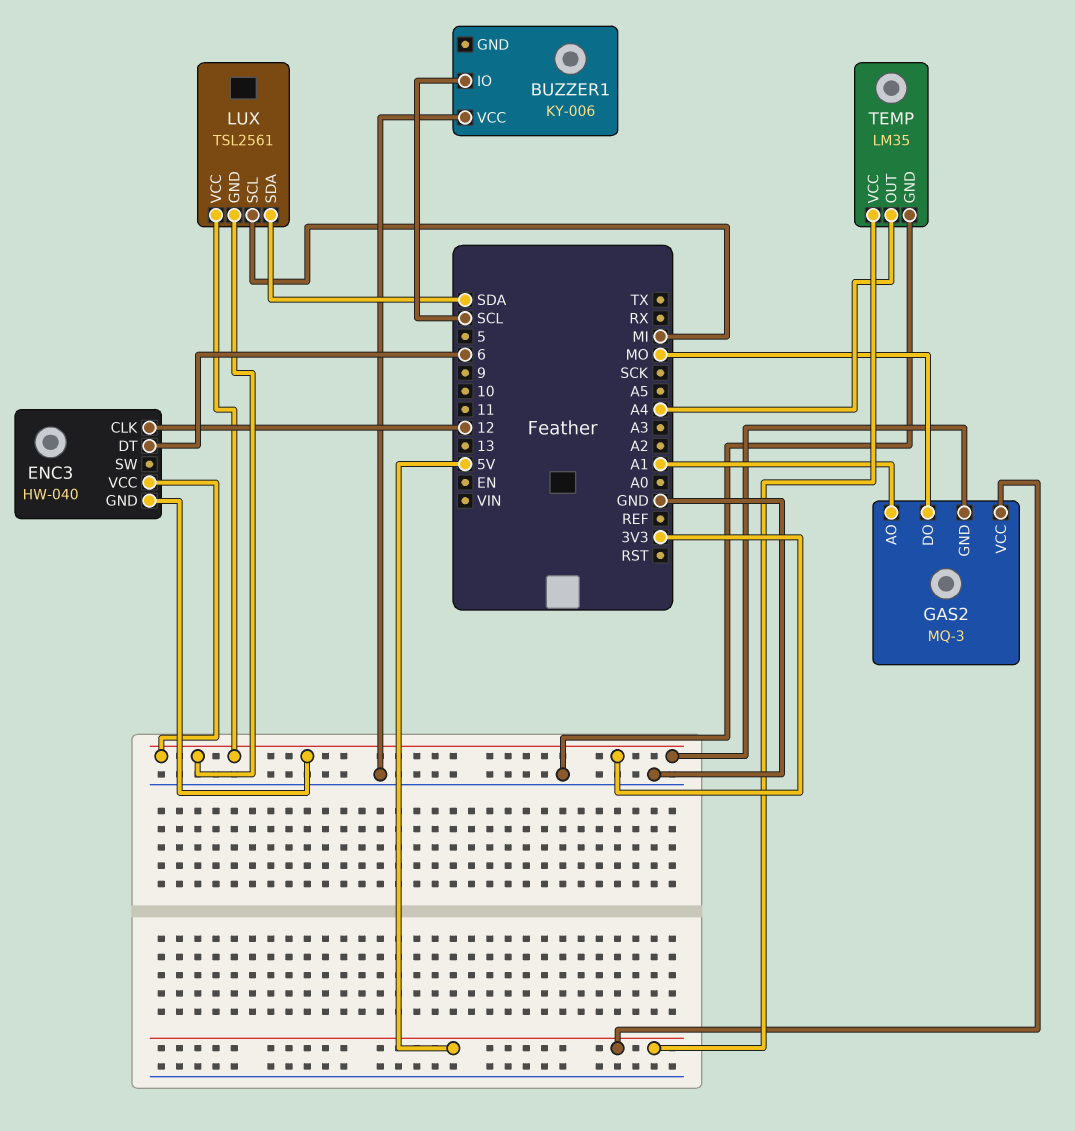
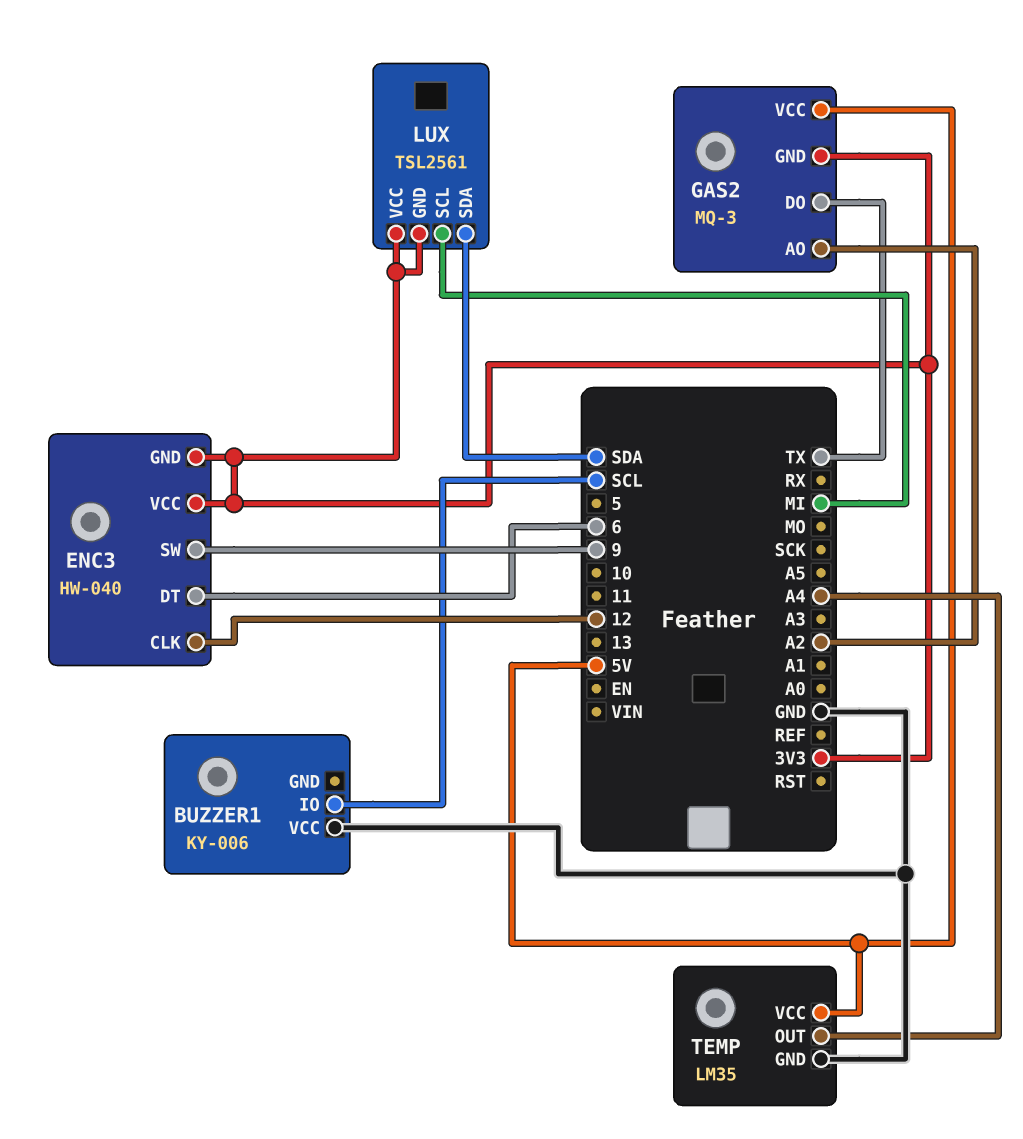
ENC3 pin SW: none -> 9
GAS2 pin AO: A1 -> A2
GAS2 pin DO: MO -> TX

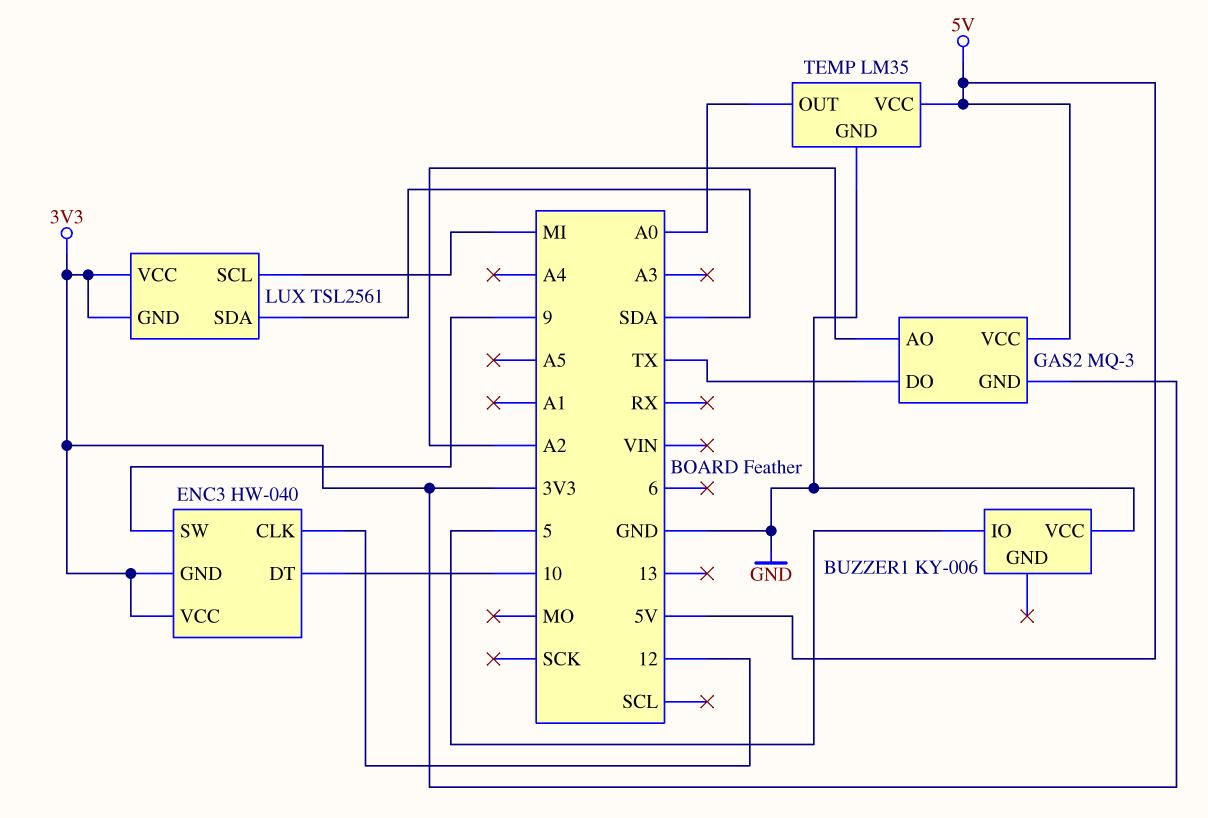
BUZZER1 pin IO: SCL -> 5
ENC3 pin DT: 6 -> 10
TEMP pin OUT: A4 -> A0

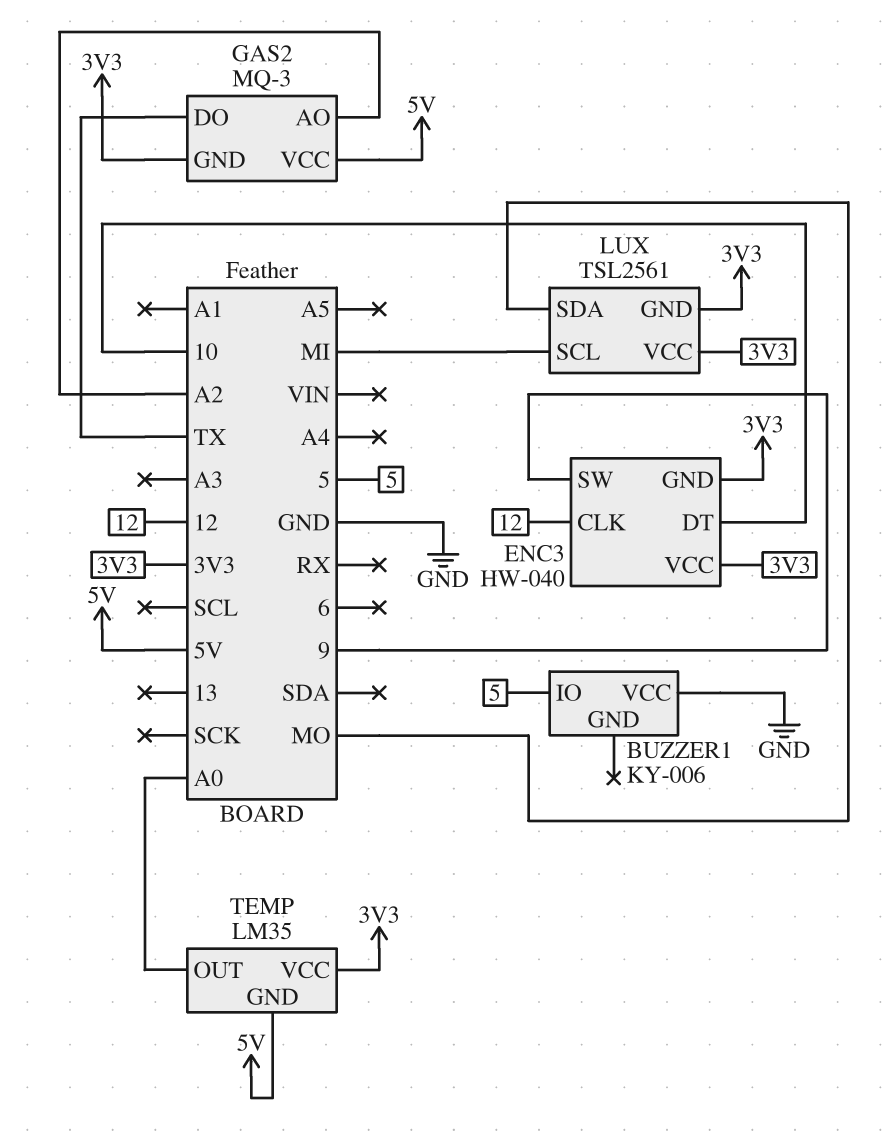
LUX pin SDA: SDA -> MO
TEMP pin GND: GND -> 5V
TEMP pin VCC: 5V -> 3V3

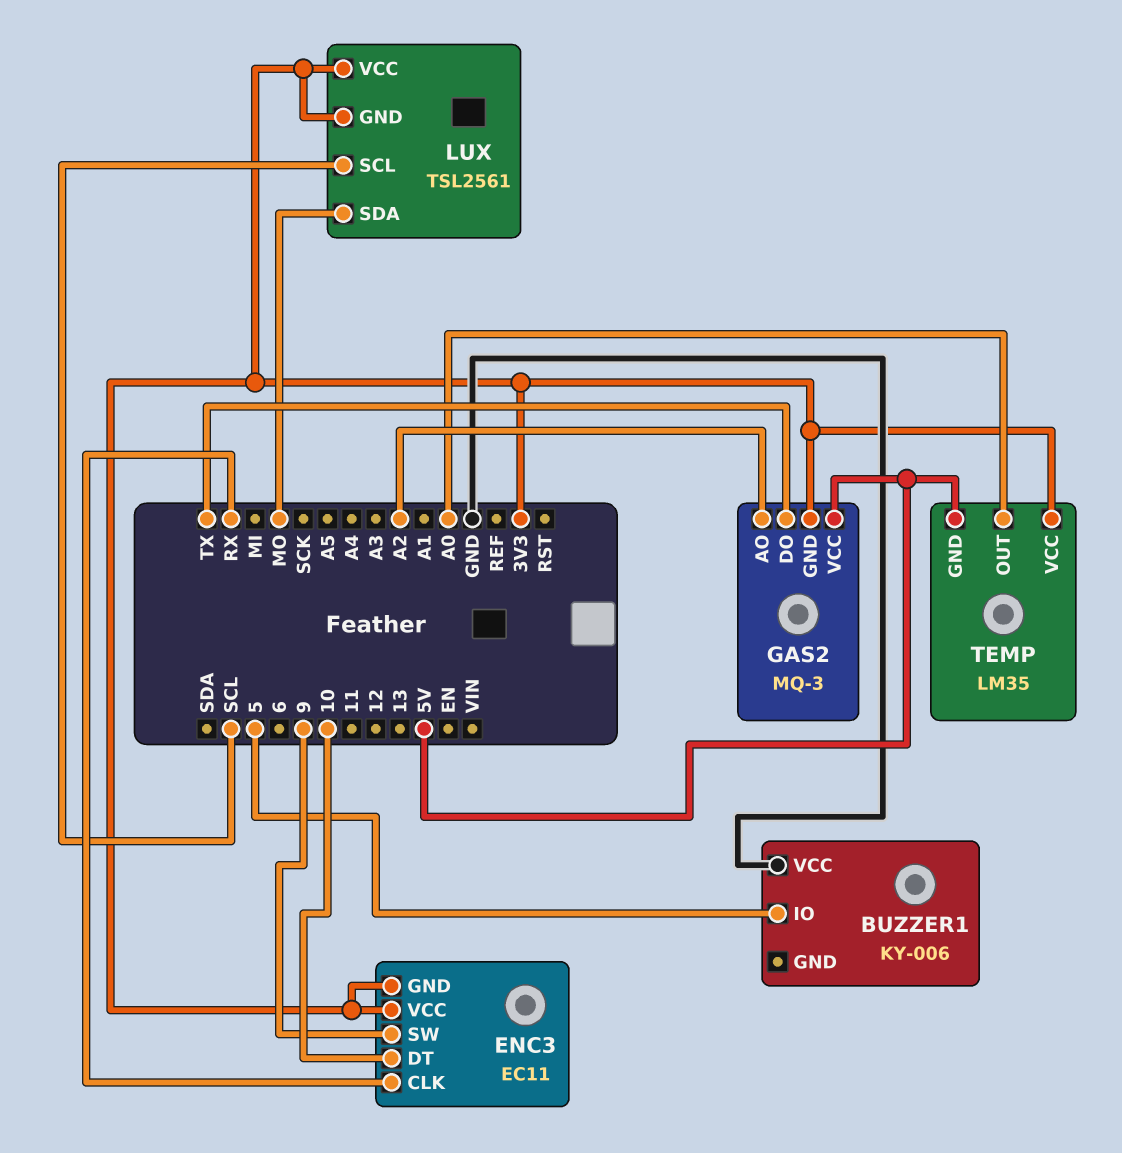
ENC3: HW-040 -> EC11
ENC3 pin CLK: 12 -> RX
LUX pin SCL: MI -> SCL

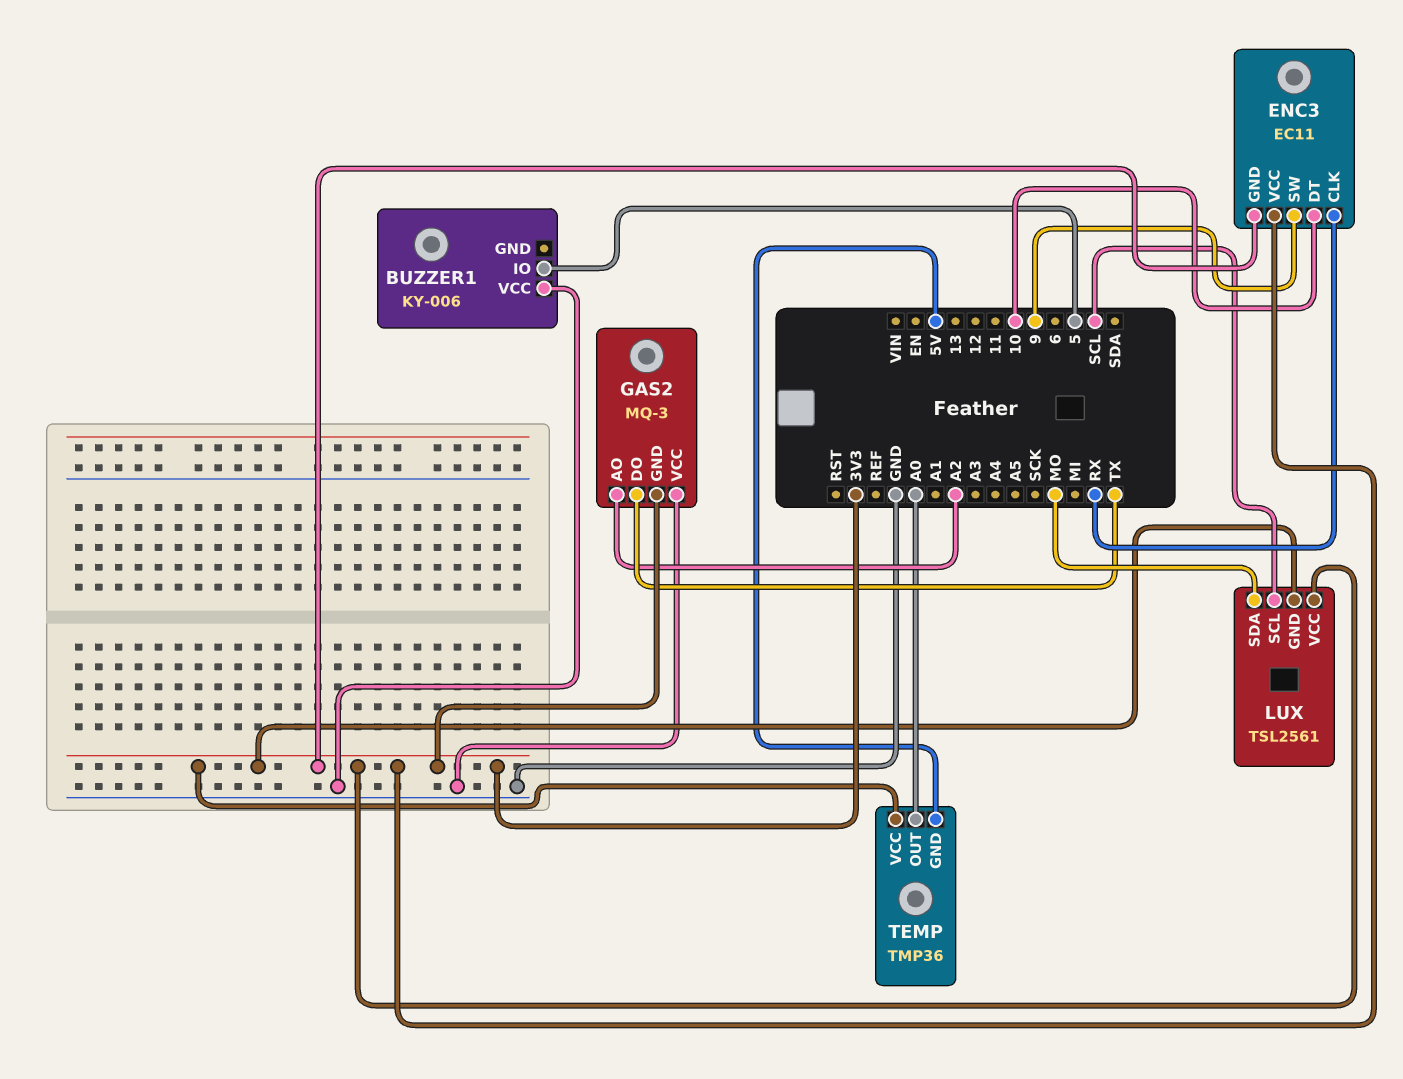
GAS2 pin VCC: 5V -> GND
TEMP: LM35 -> TMP36

